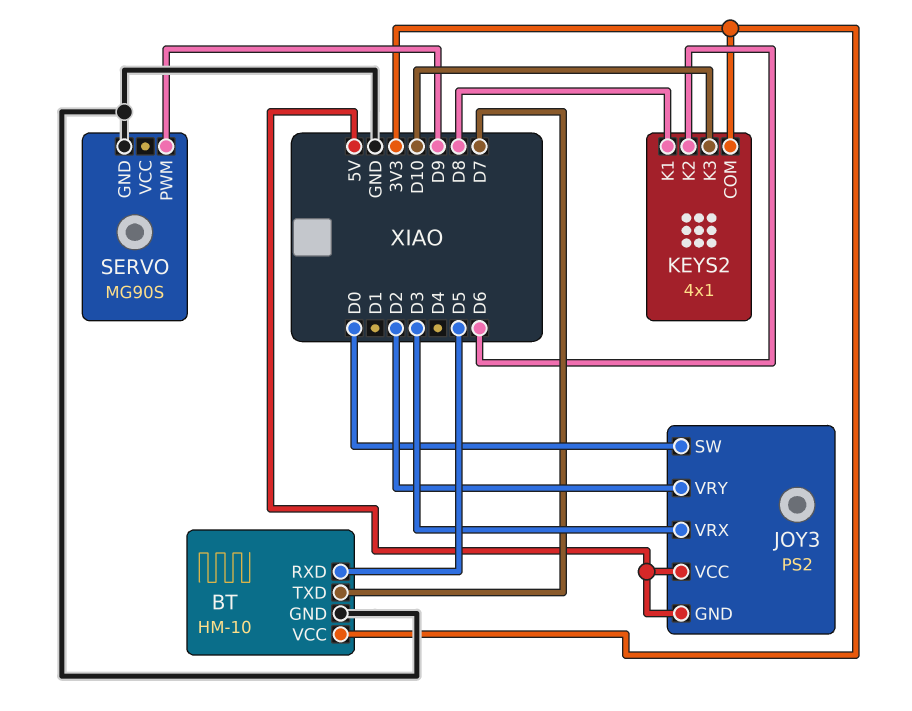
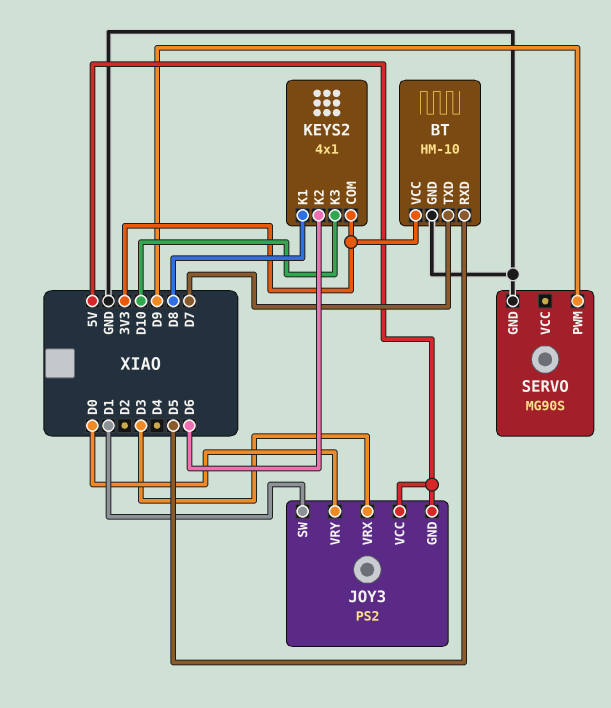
JOY3 pin SW: D0 -> D1
JOY3 pin VRY: D2 -> D0

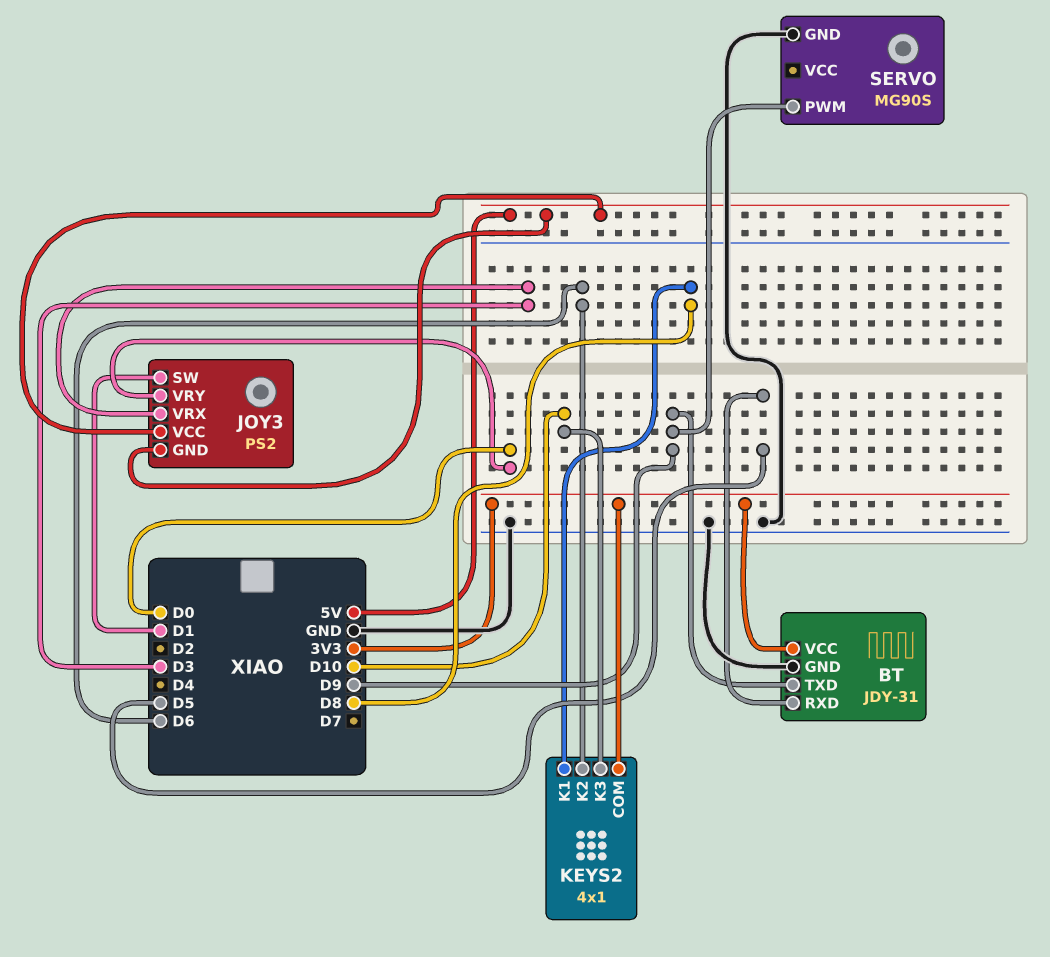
BT: HM-10 -> JDY-31
BT pin TXD: D7 -> D9

